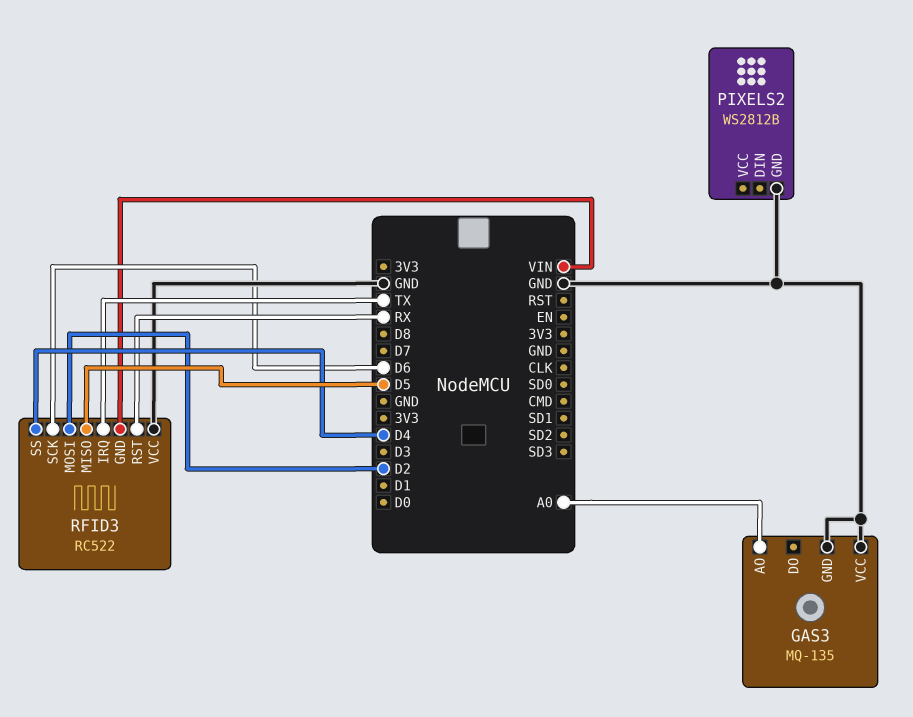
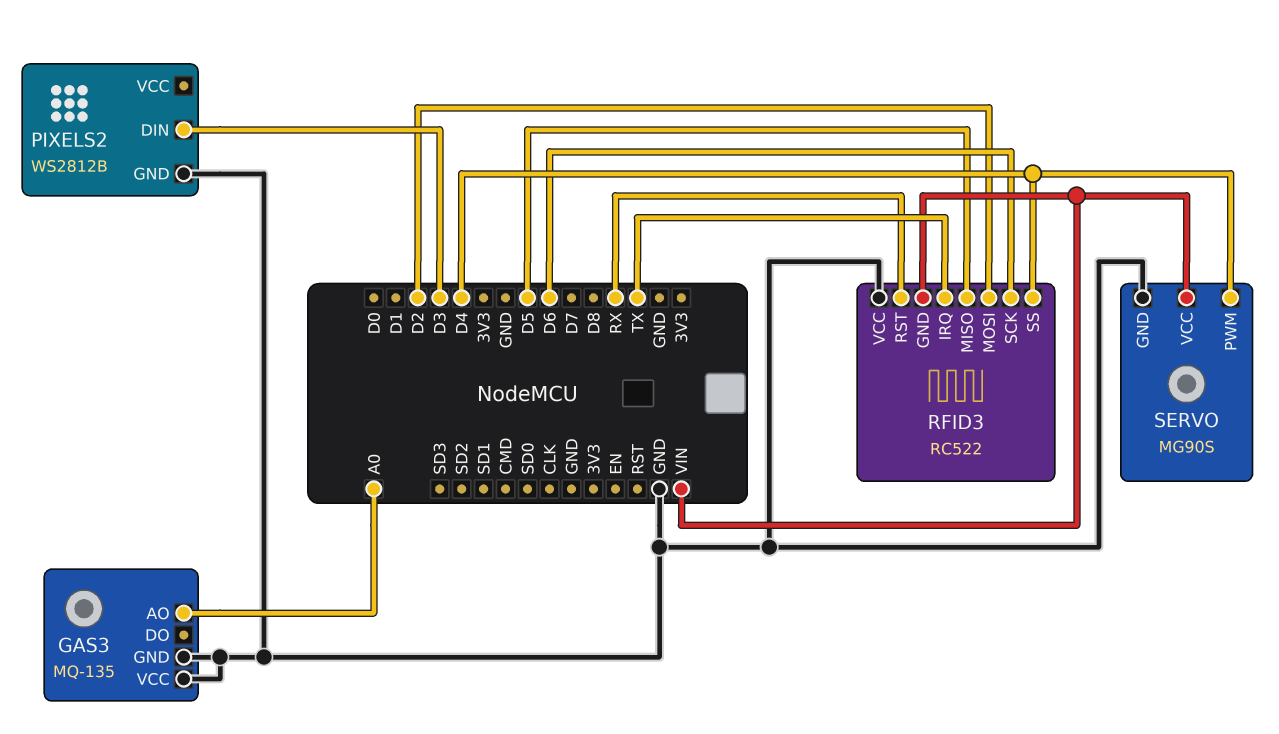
PIXELS2 pin DIN: none -> D3
SERVO: none -> MG90S
SERVO pin GND: none -> GND
SERVO pin PWM: none -> D4
SERVO pin VCC: none -> VIN

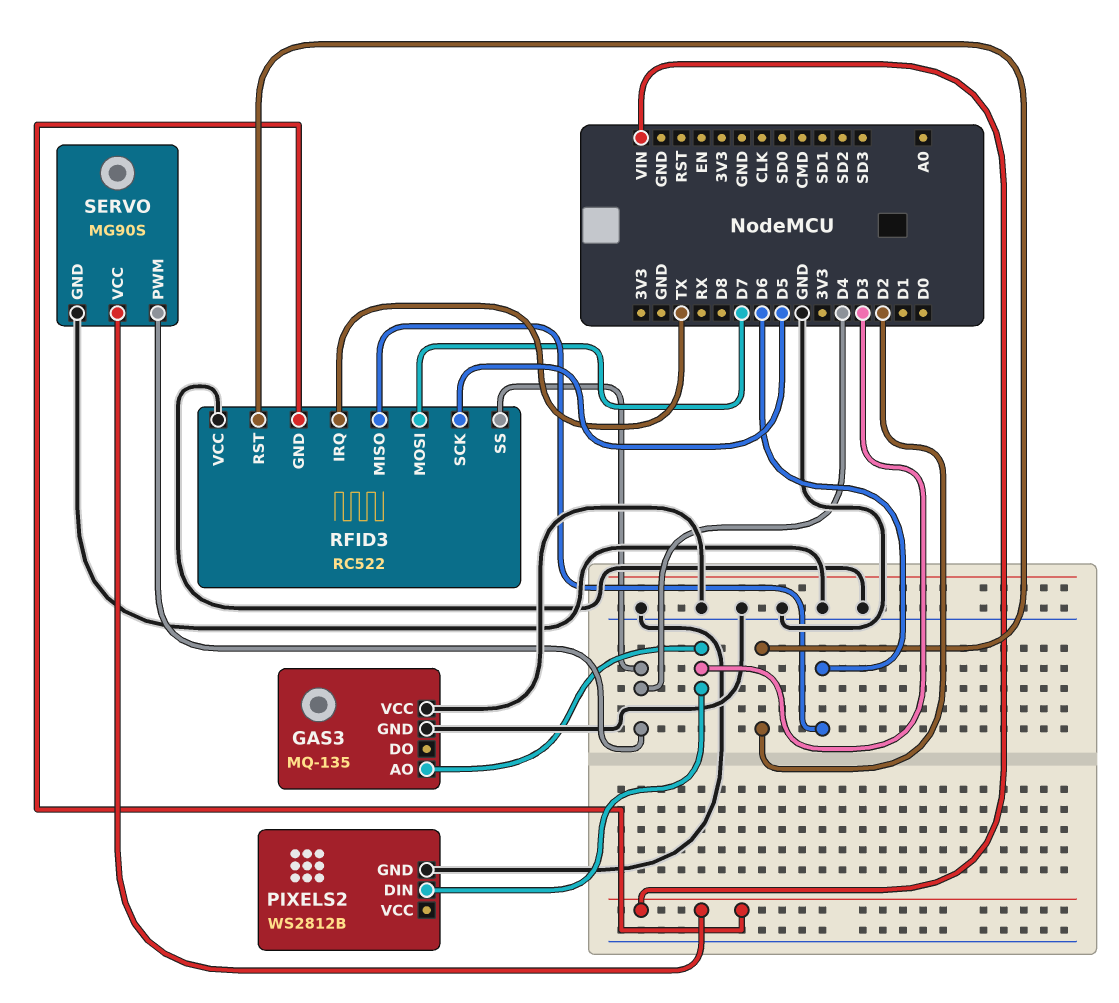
GAS3 pin AO: A0 -> D3
RFID3 pin MISO: D5 -> D6
RFID3 pin MOSI: D2 -> D7
RFID3 pin RST: RX -> D2
RFID3 pin SCK: D6 -> D5

